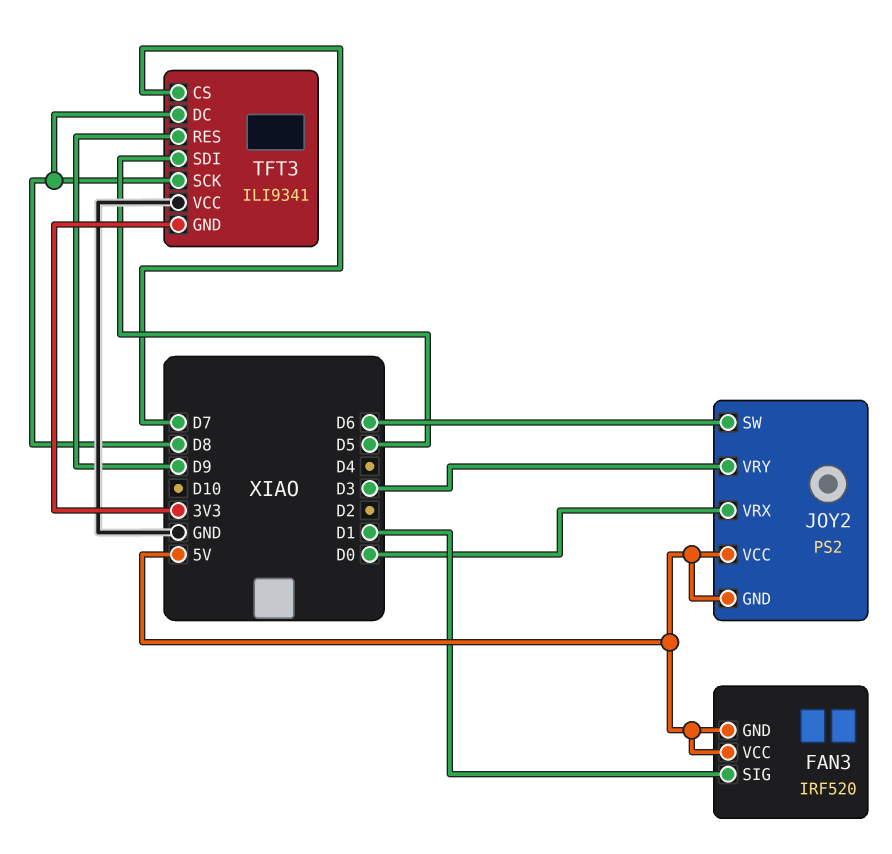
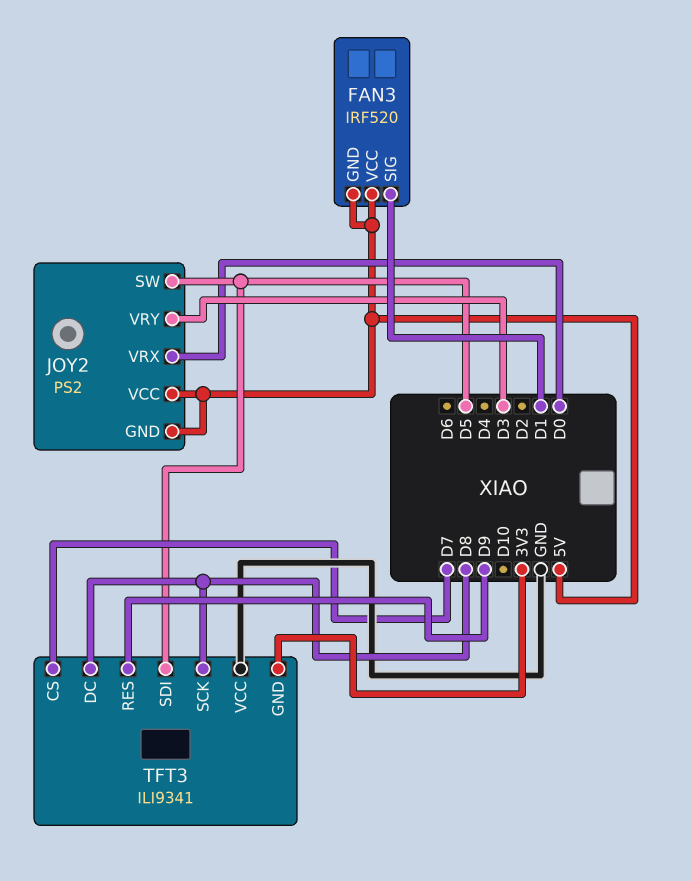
JOY2 pin SW: D6 -> D5

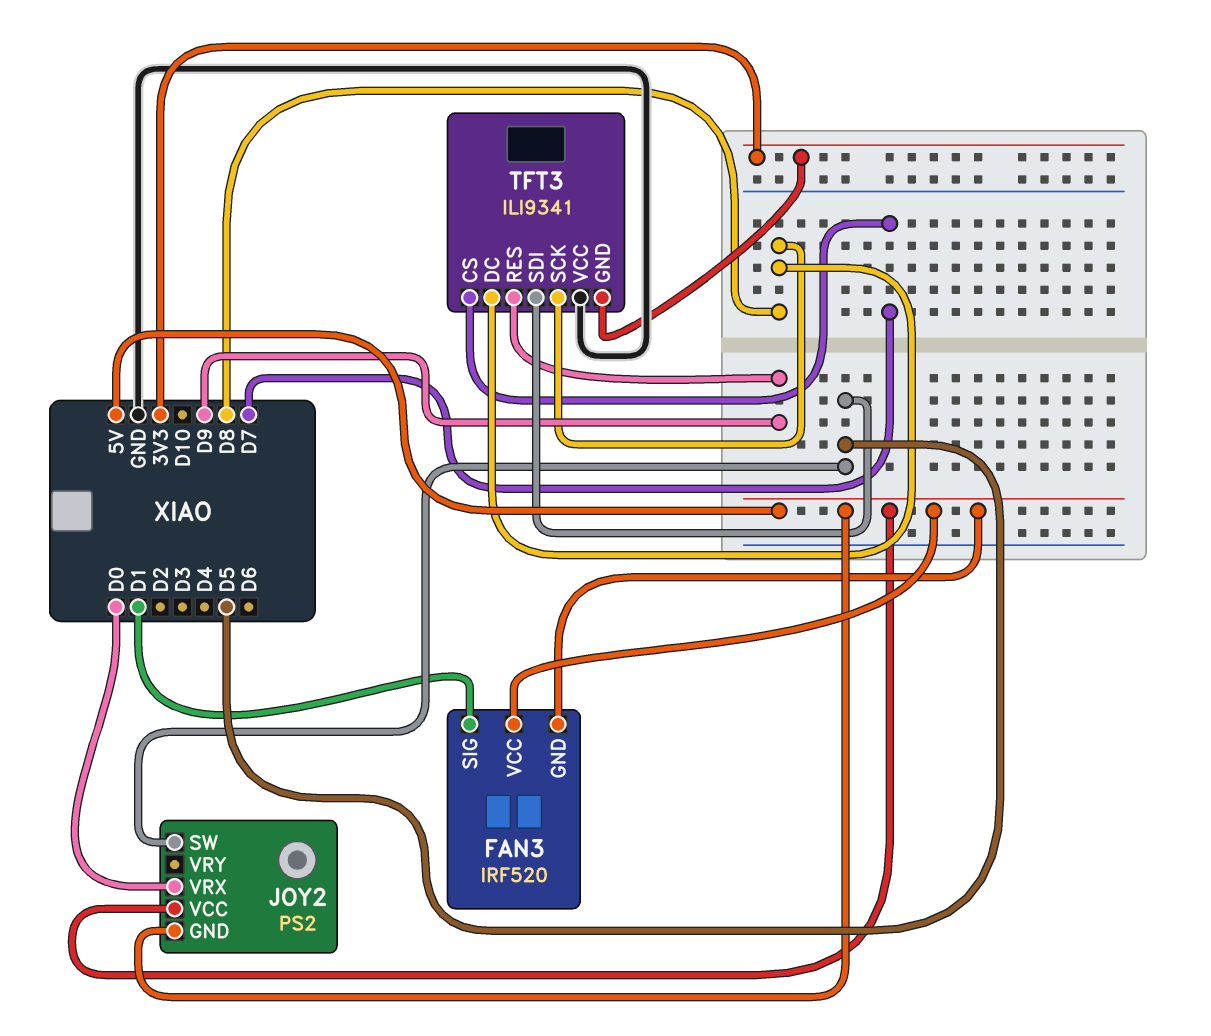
JOY2 pin VRY: D3 -> none

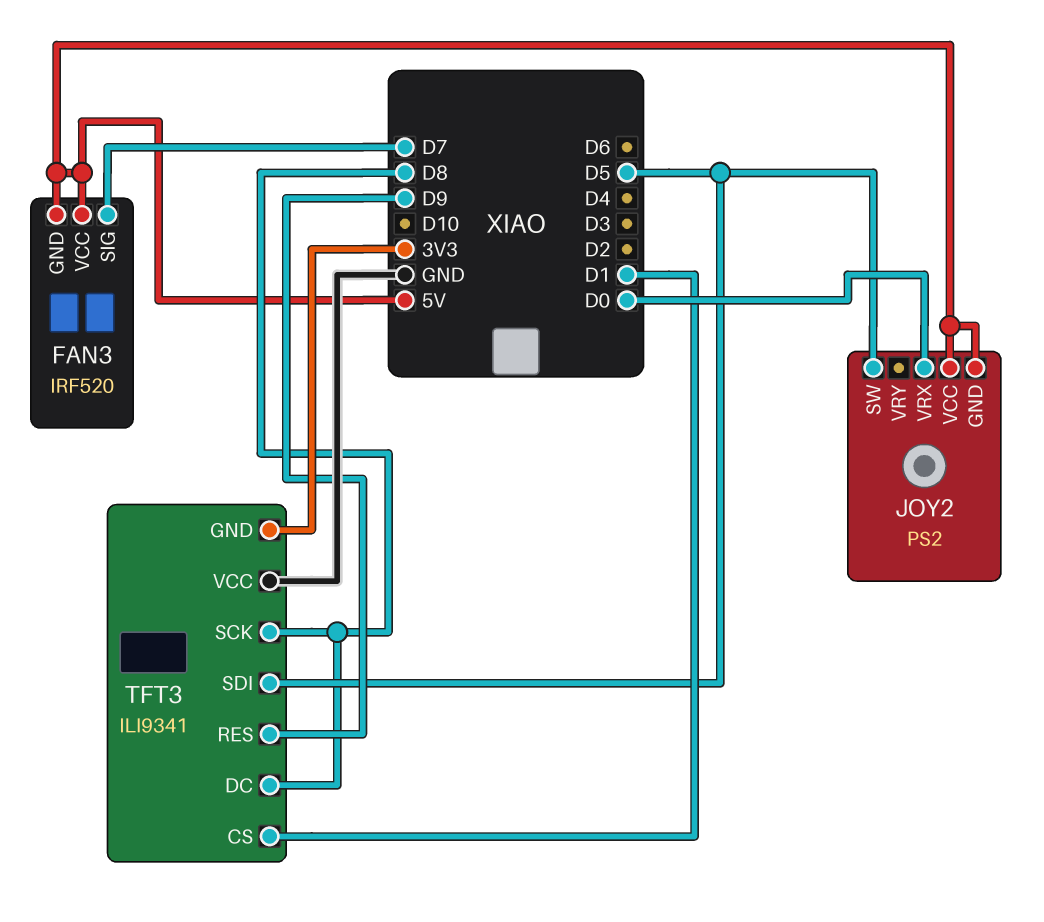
FAN3 pin SIG: D1 -> D7
TFT3 pin CS: D7 -> D1

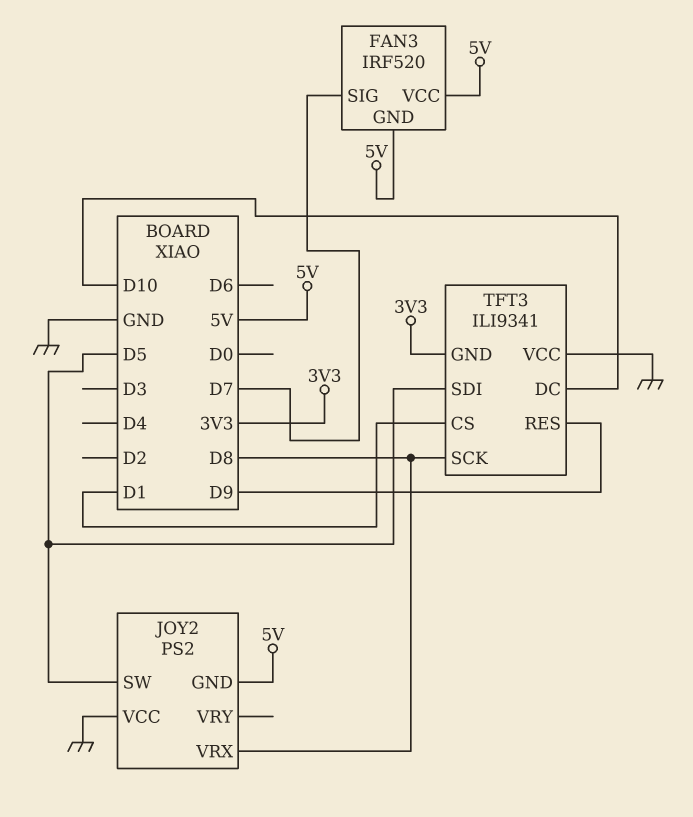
JOY2 pin VCC: 5V -> GND
JOY2 pin VRX: D0 -> D8
TFT3 pin DC: D8 -> D10

